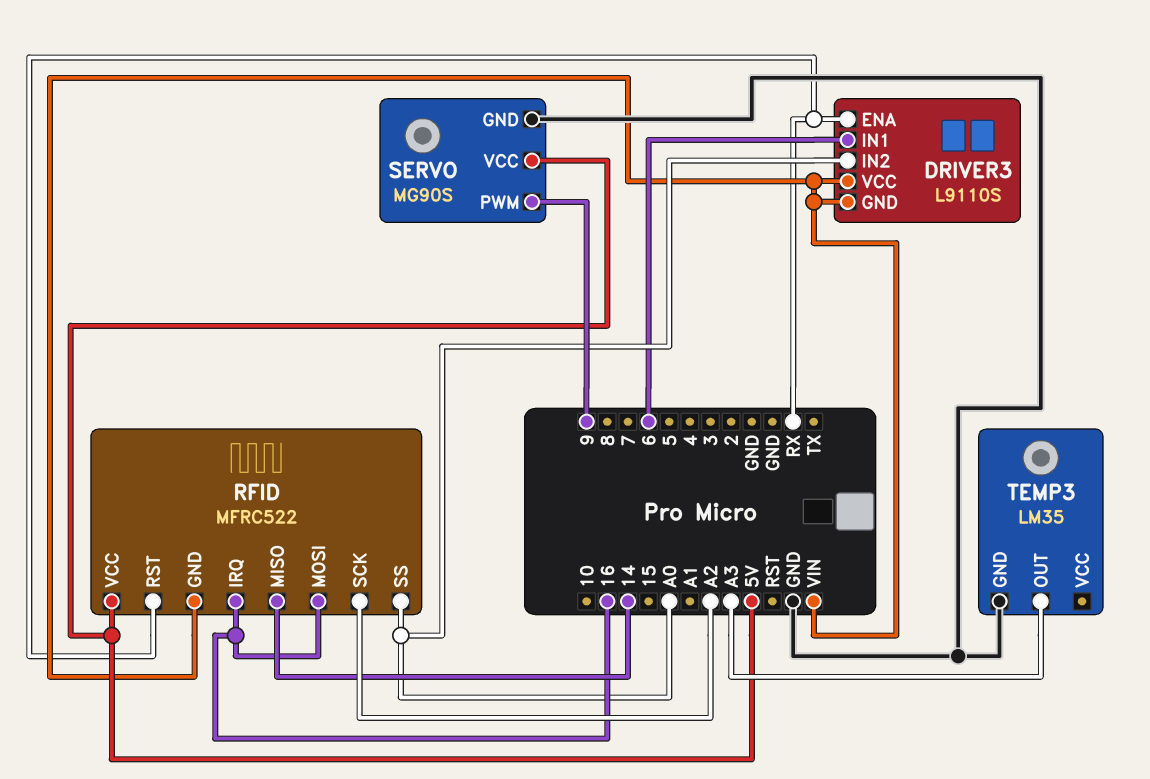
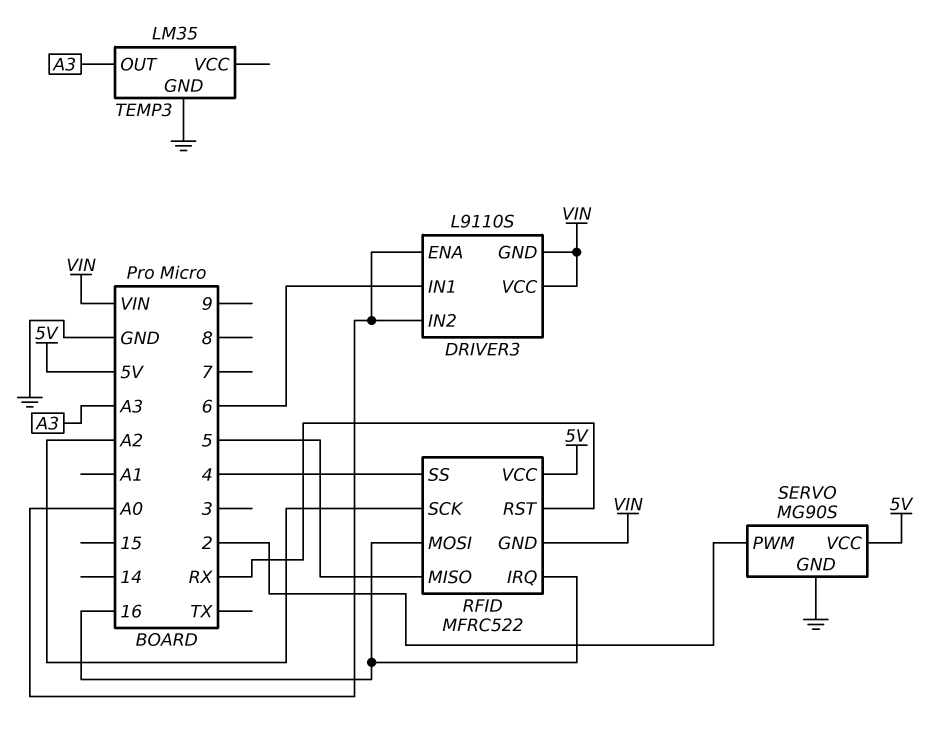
DRIVER3 pin ENA: RX -> A0
RFID pin MISO: 14 -> 5
RFID pin SS: A0 -> 4
SERVO pin PWM: 9 -> 2

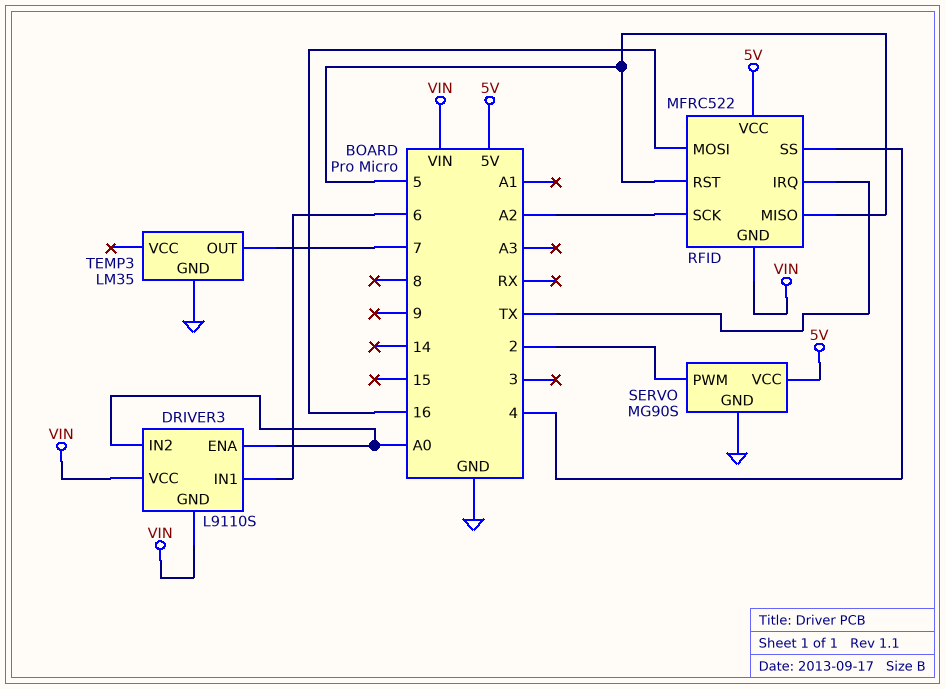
RFID pin IRQ: 16 -> TX
RFID pin RST: RX -> 5
TEMP3 pin OUT: A3 -> 7

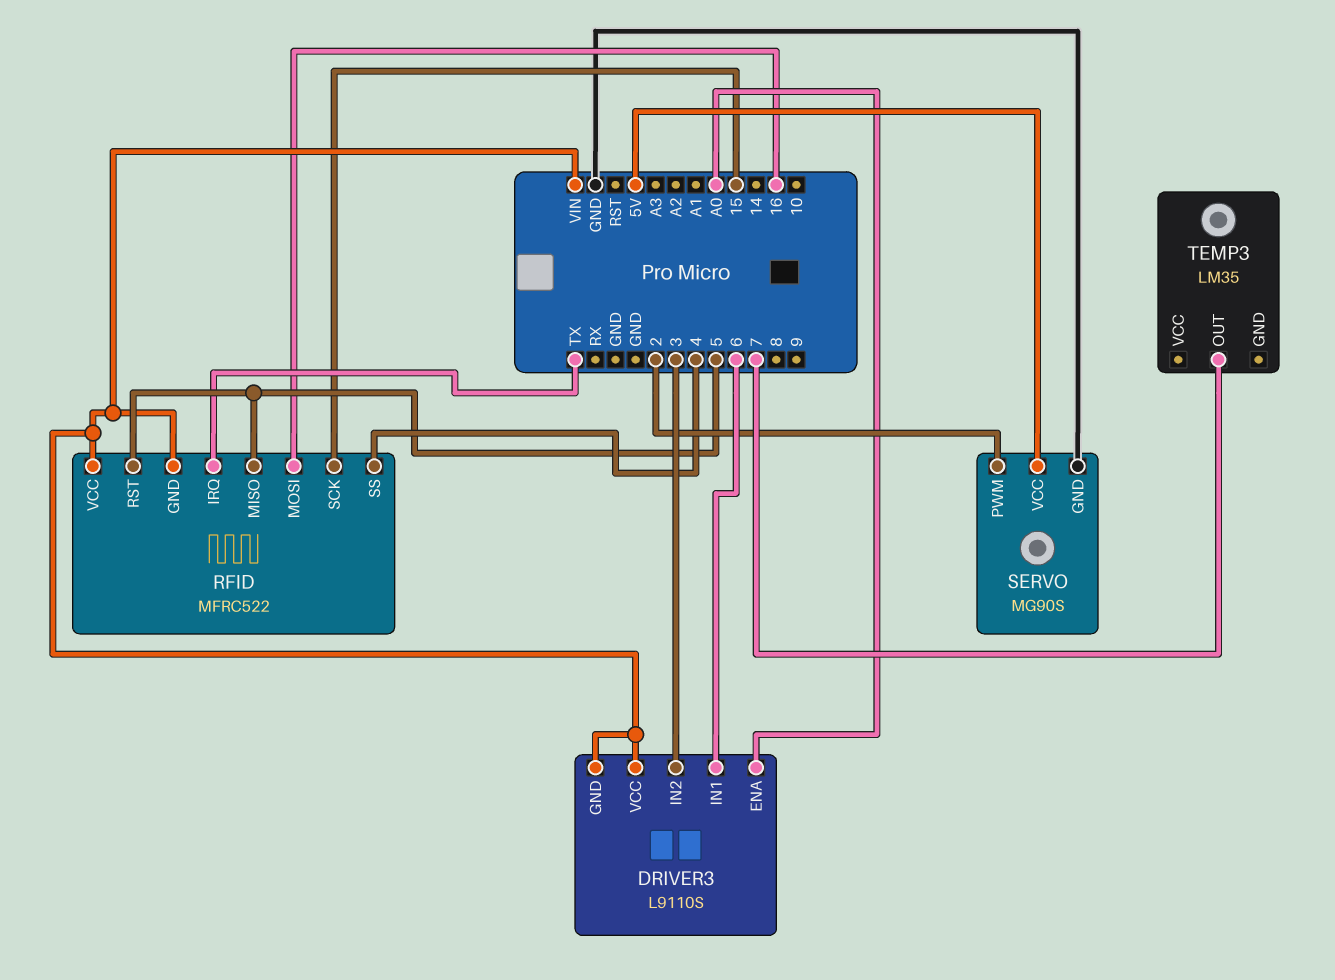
DRIVER3 pin IN2: A0 -> 3
RFID pin SCK: A2 -> 15
RFID pin VCC: 5V -> VIN
TEMP3 pin GND: GND -> none

